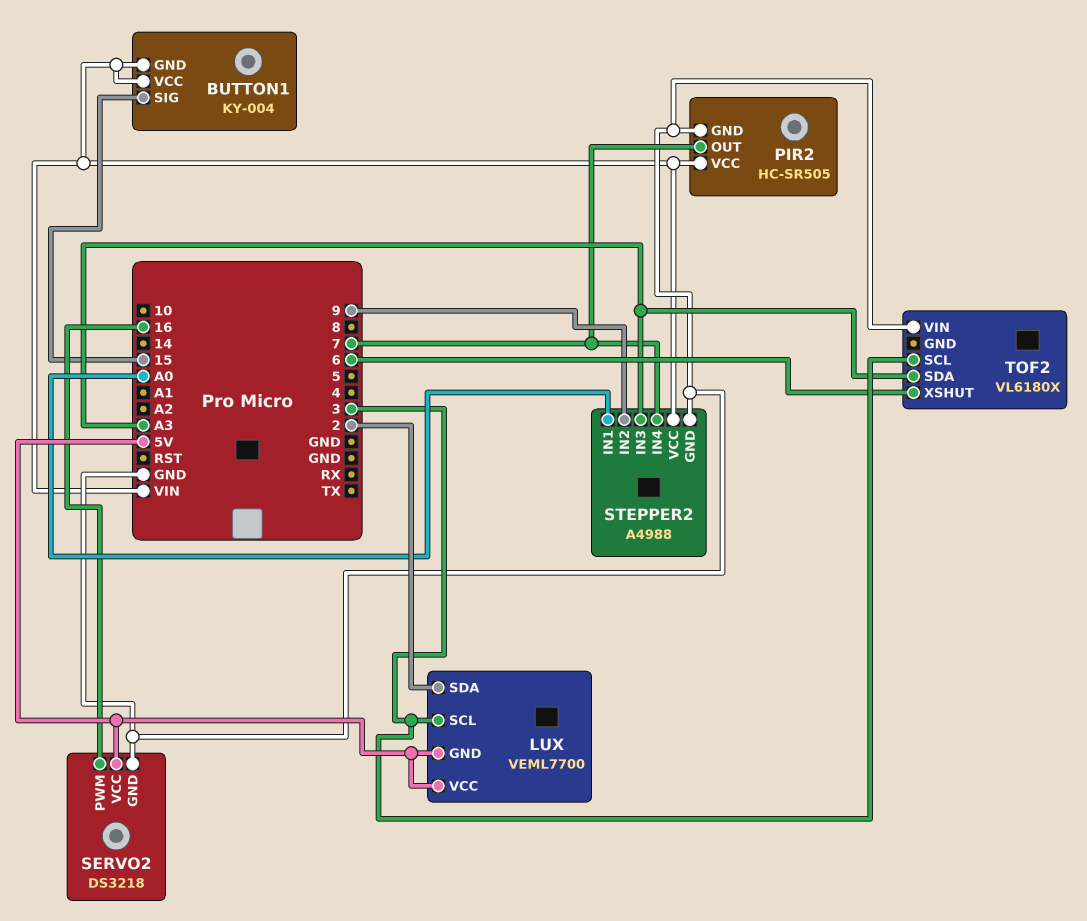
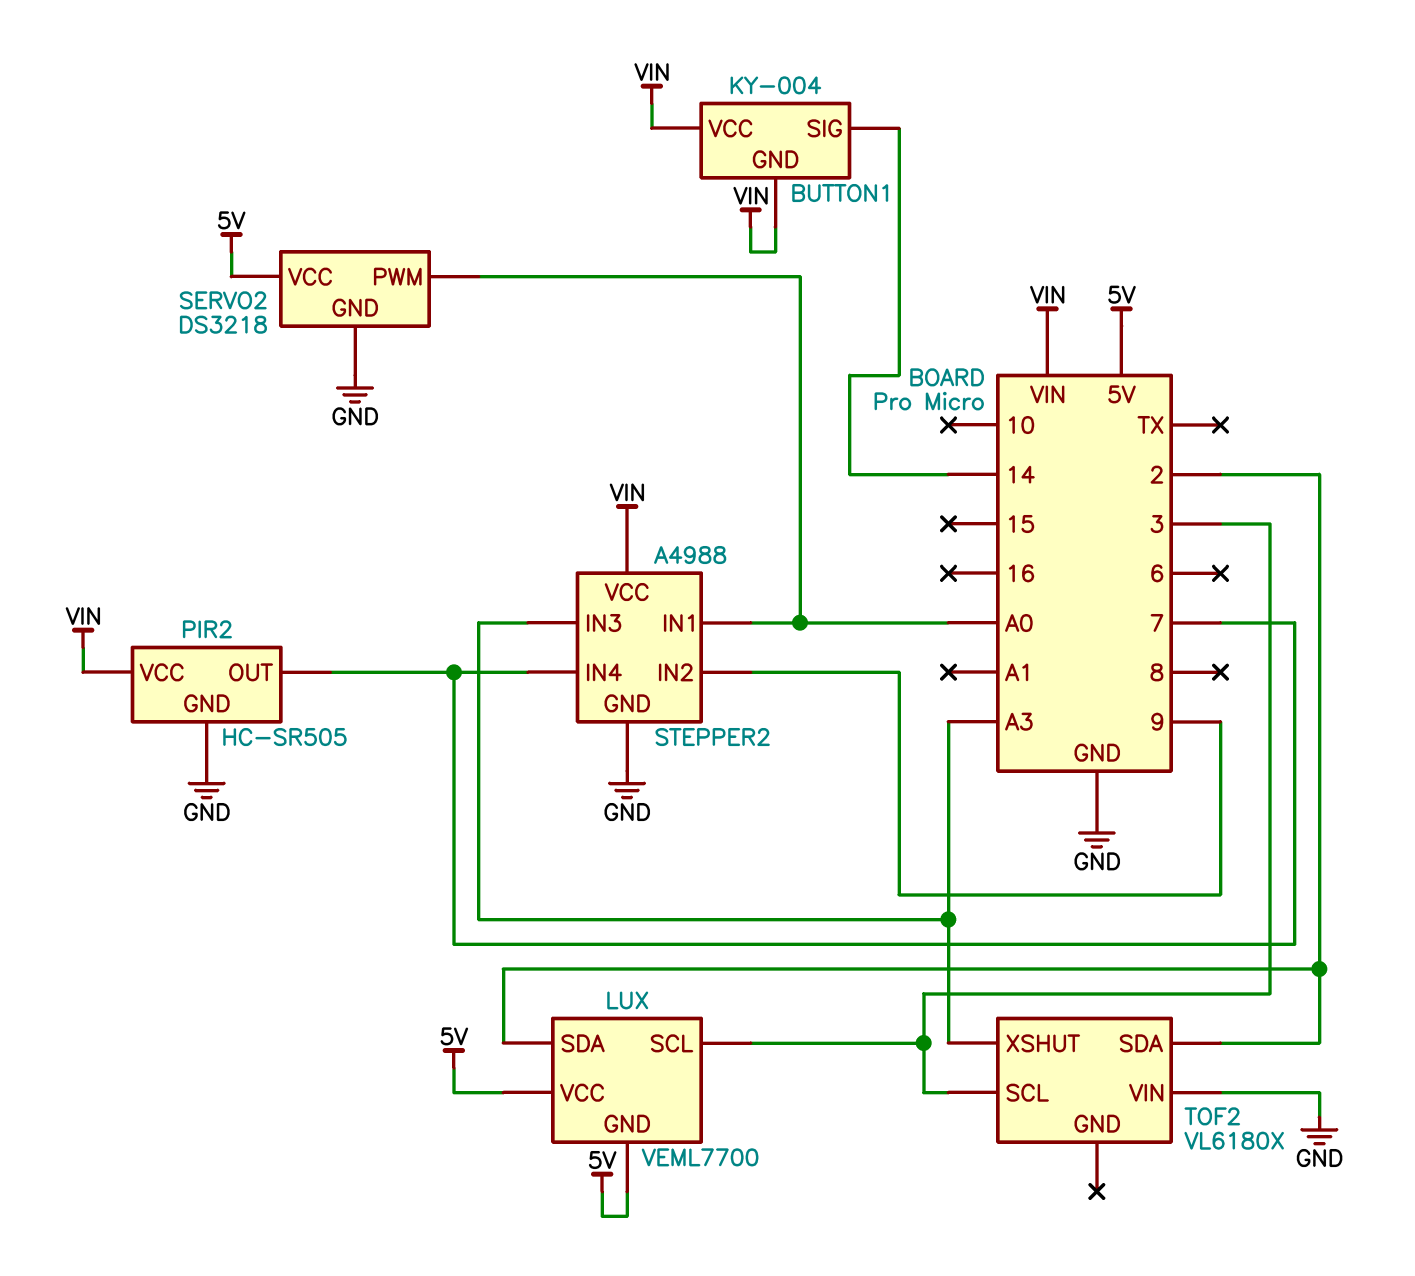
BUTTON1 pin SIG: 15 -> 14
SERVO2 pin PWM: 16 -> A0
TOF2 pin SDA: A3 -> 2
TOF2 pin XSHUT: 6 -> A3

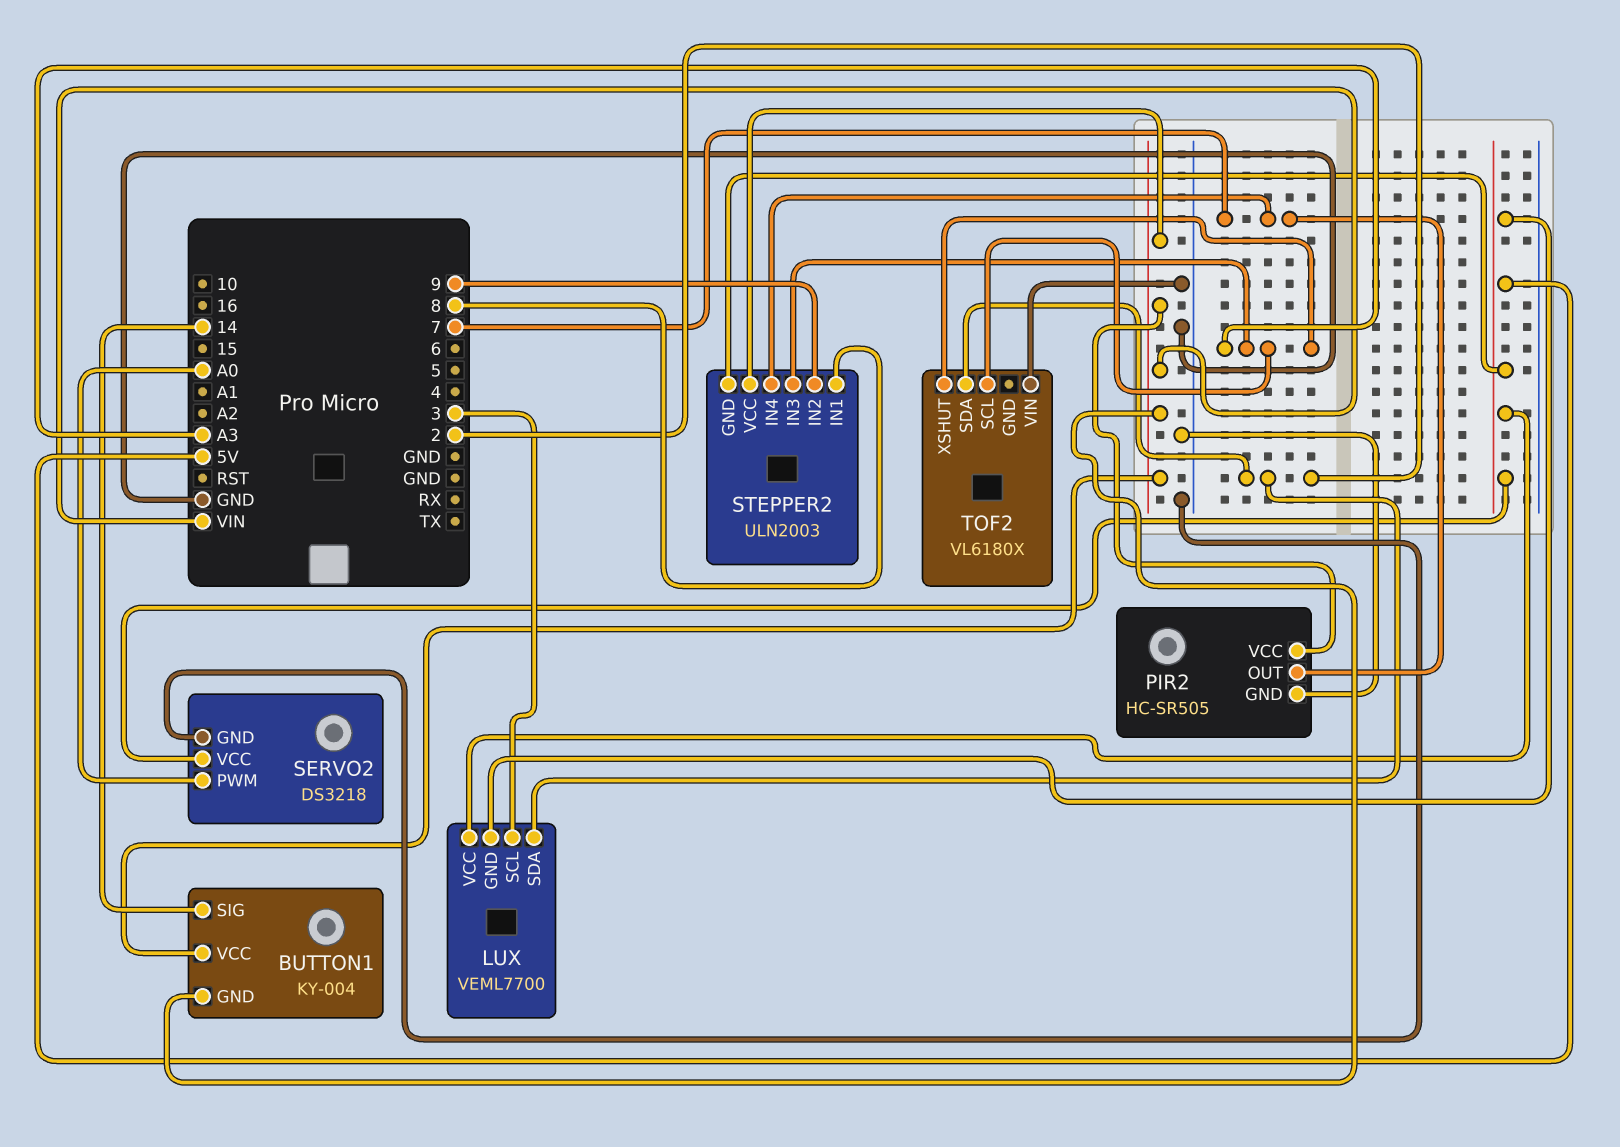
STEPPER2: A4988 -> ULN2003
STEPPER2 pin GND: GND -> 5V
STEPPER2 pin IN1: A0 -> 8
TOF2 pin SCL: 3 -> A3

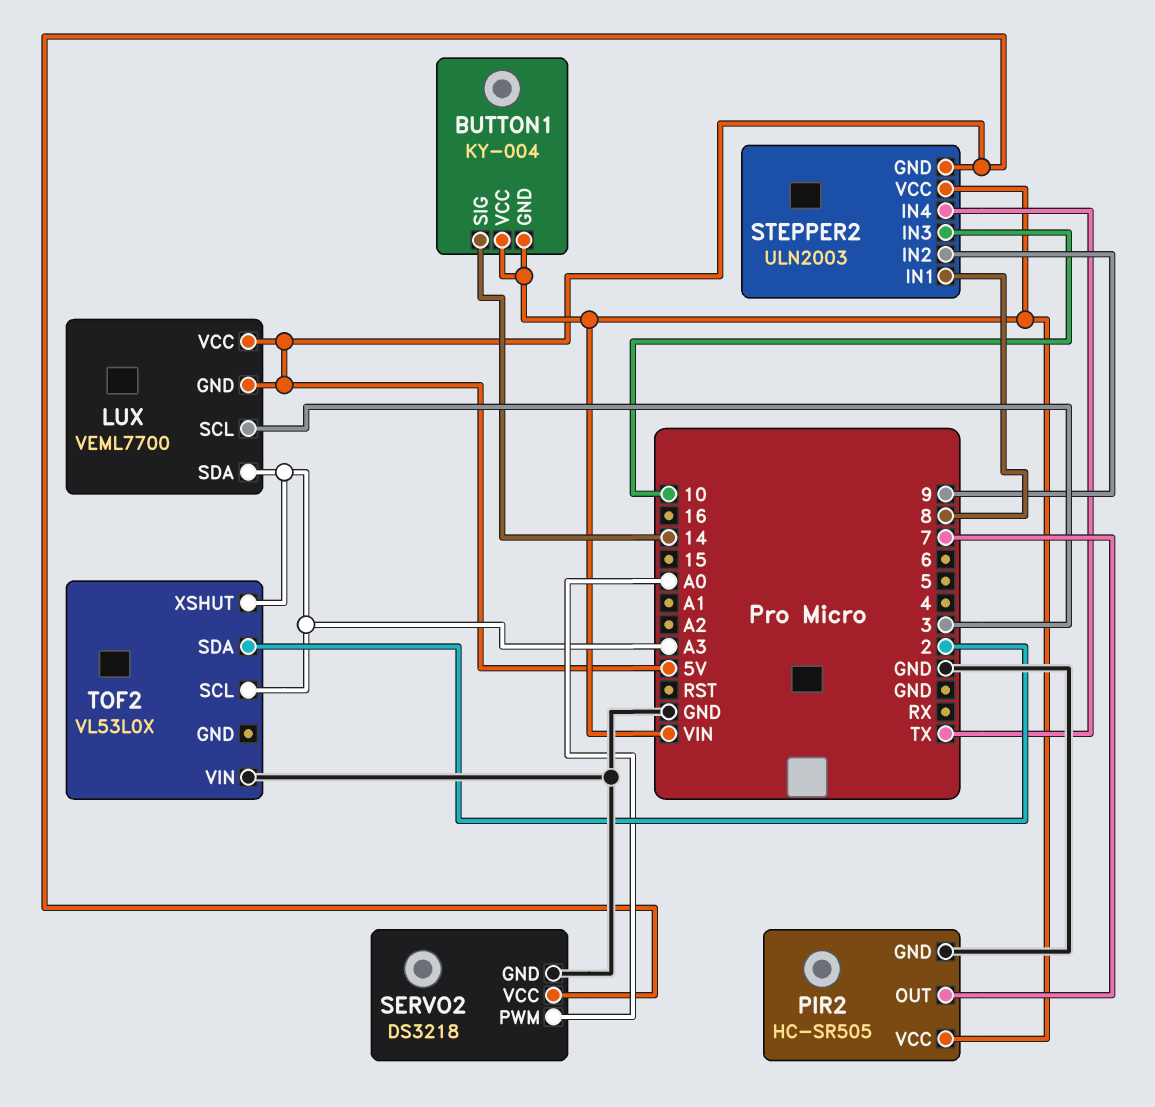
LUX pin SDA: 2 -> A3
STEPPER2 pin IN3: A3 -> 10
STEPPER2 pin IN4: 7 -> TX
TOF2: VL6180X -> VL53L0X

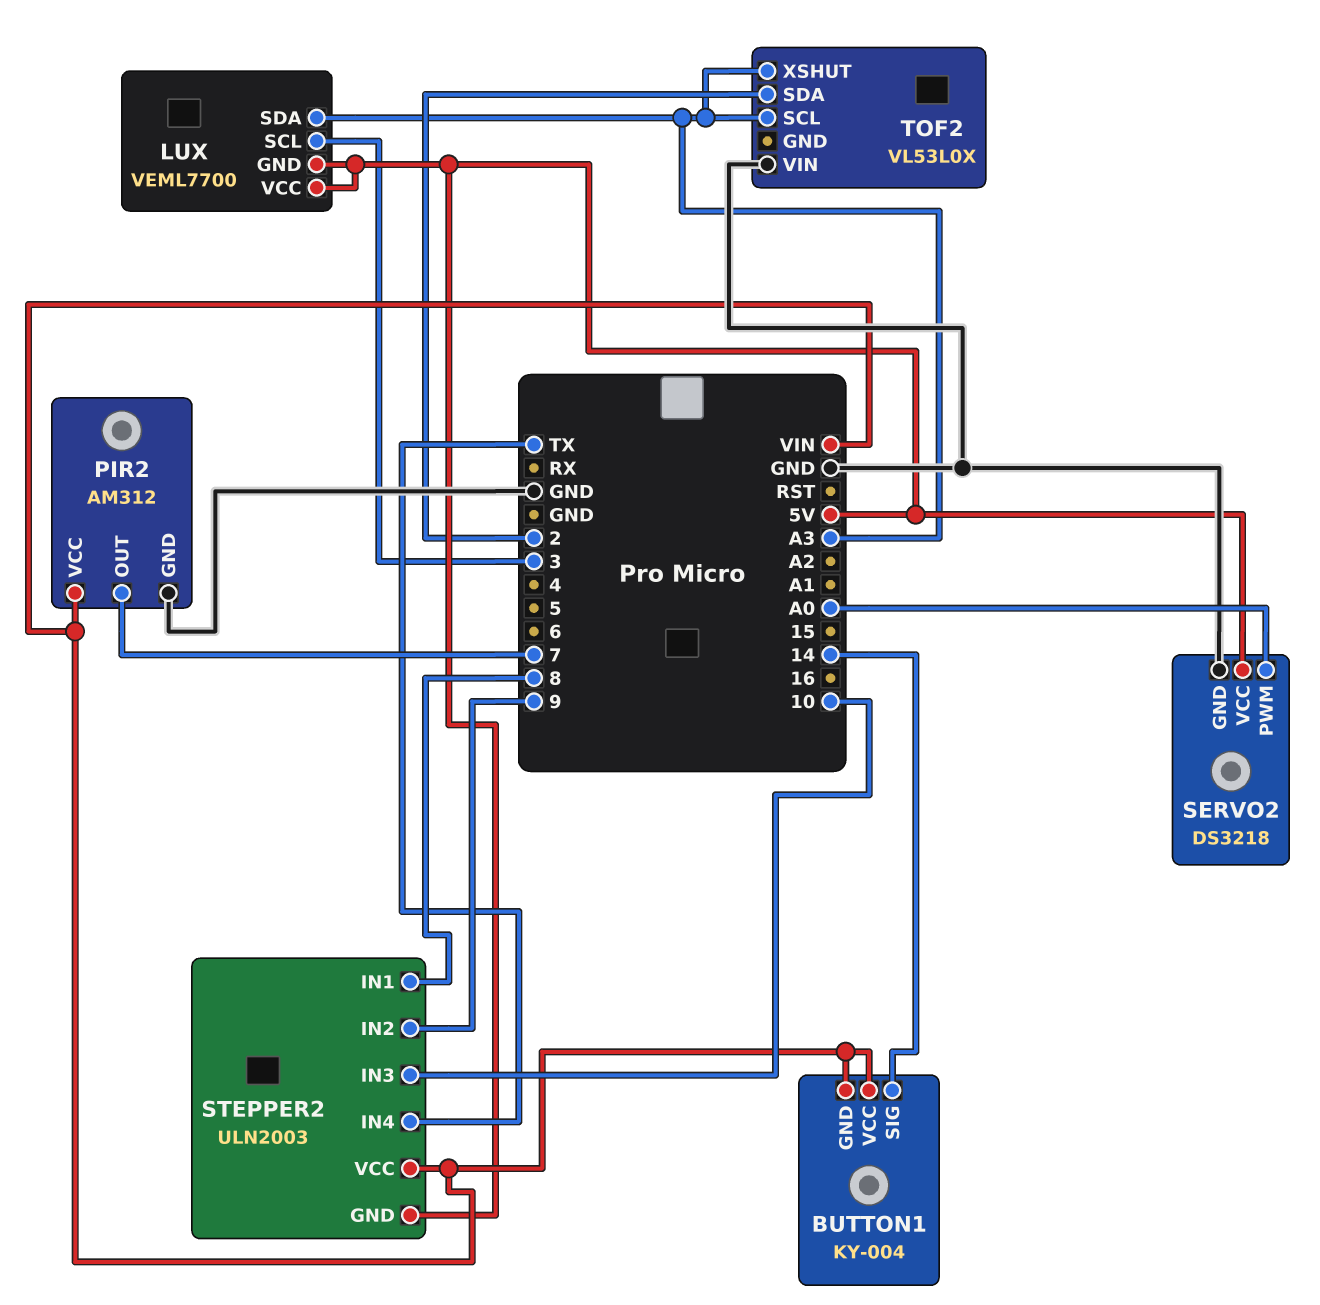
PIR2: HC-SR505 -> AM312

